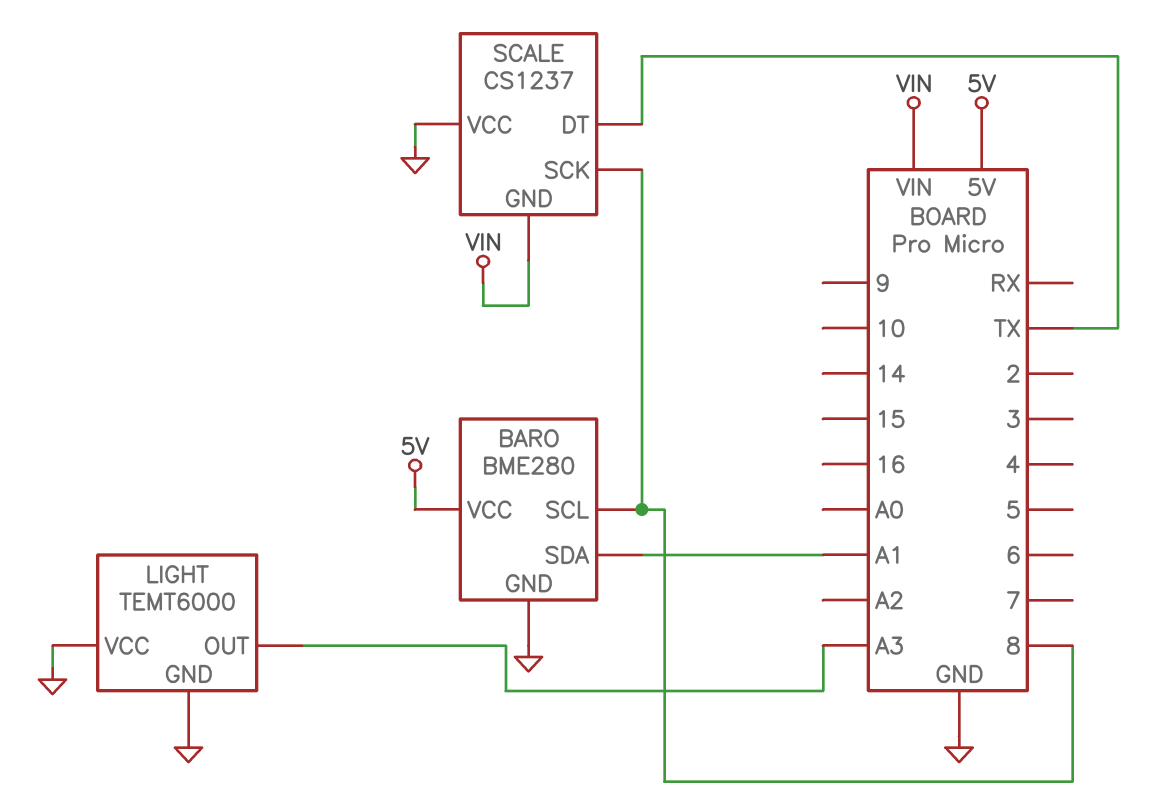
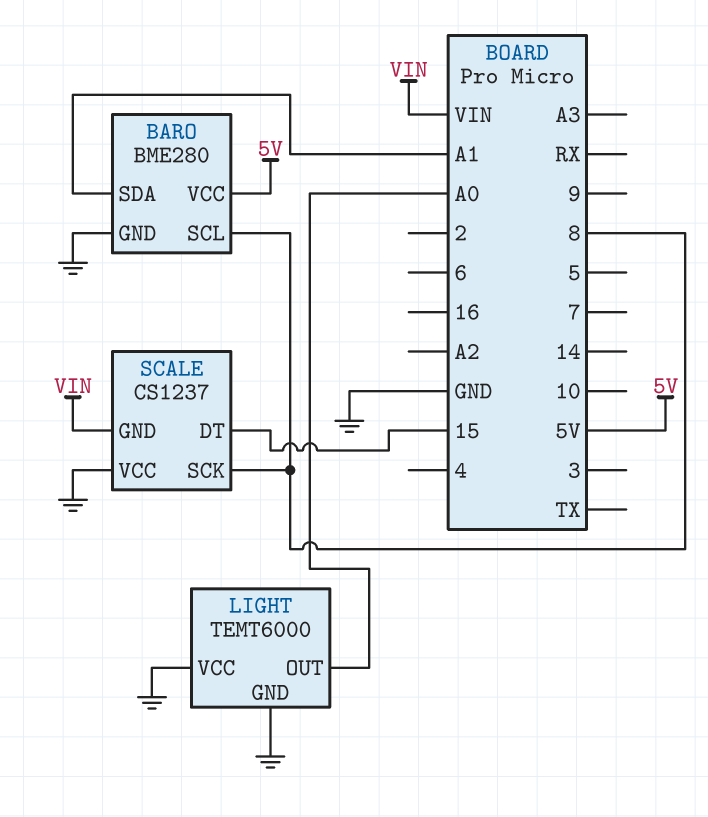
LIGHT pin OUT: A3 -> A0
SCALE pin DT: TX -> 15

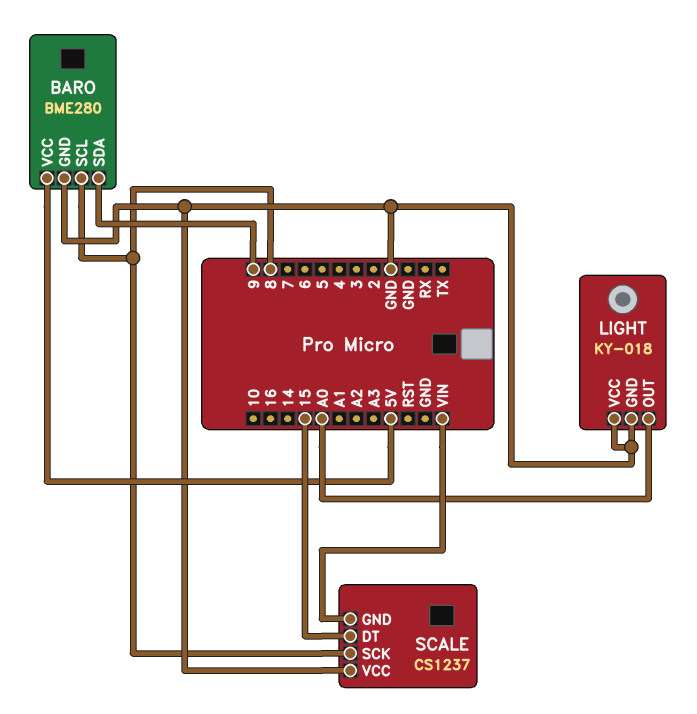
BARO pin SDA: A1 -> 9
LIGHT: TEMT6000 -> KY-018

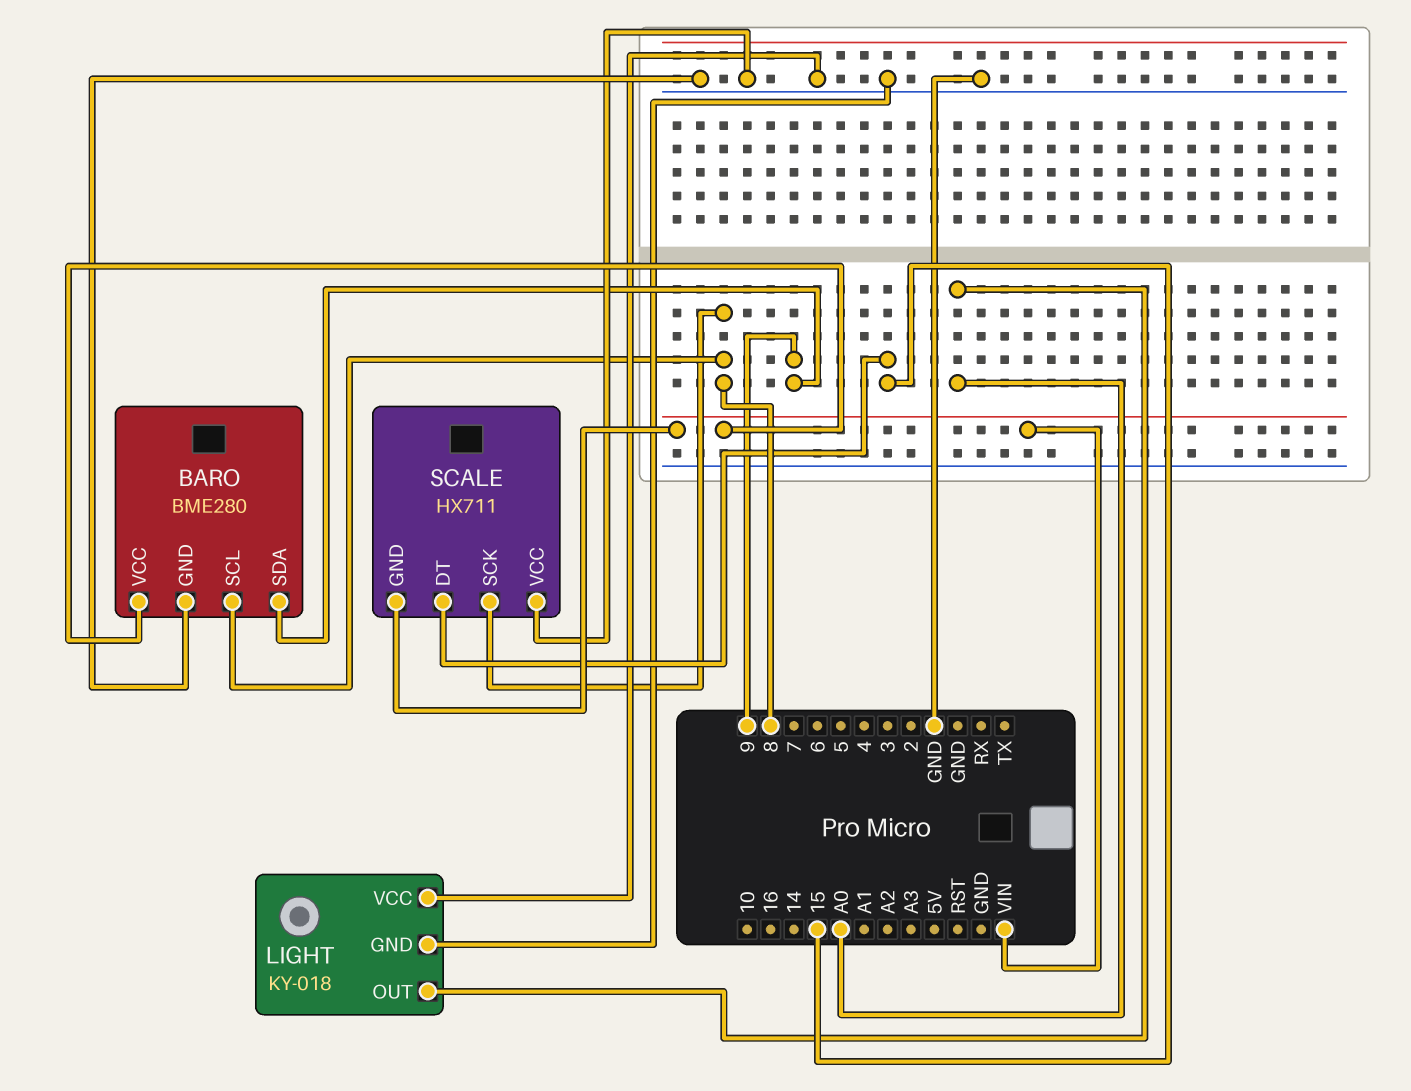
BARO pin VCC: 5V -> VIN
SCALE: CS1237 -> HX711

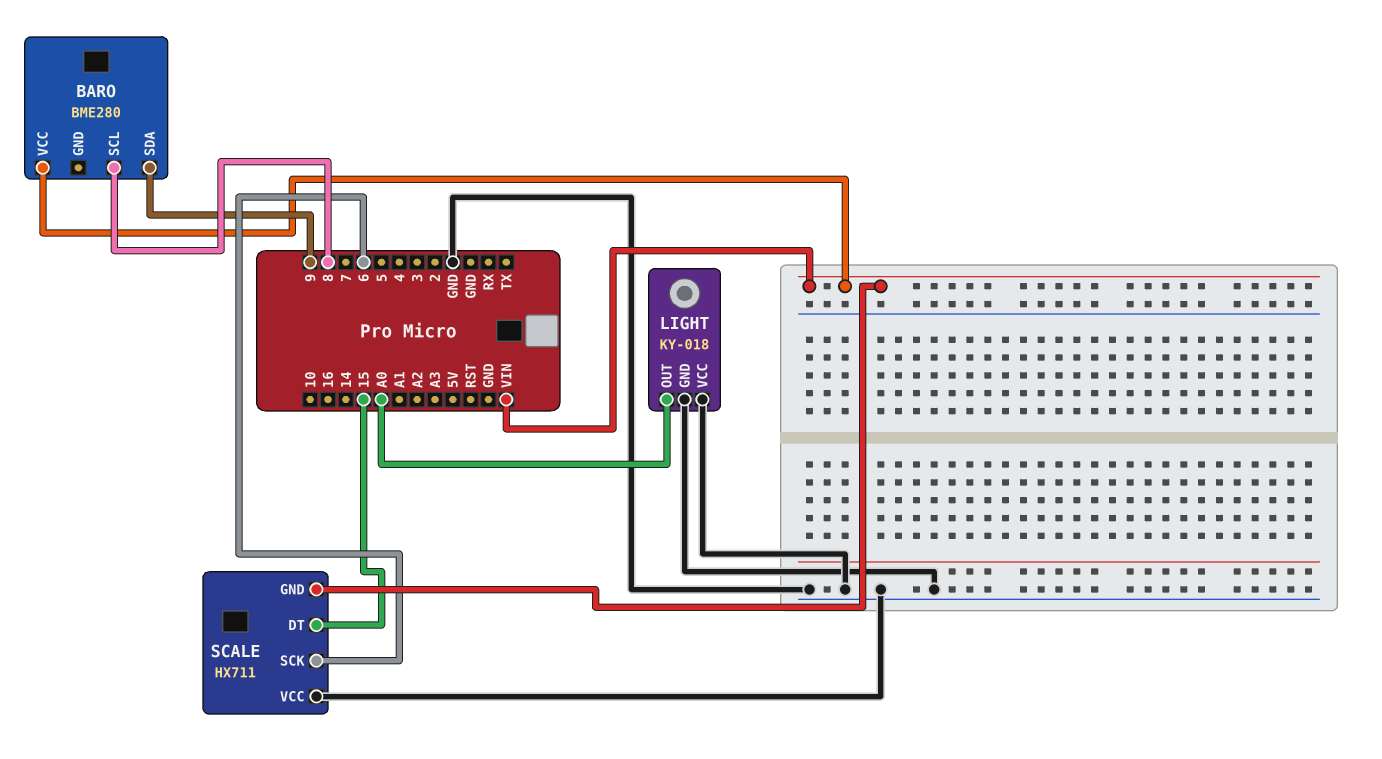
BARO pin GND: GND -> none
SCALE pin SCK: 8 -> 6

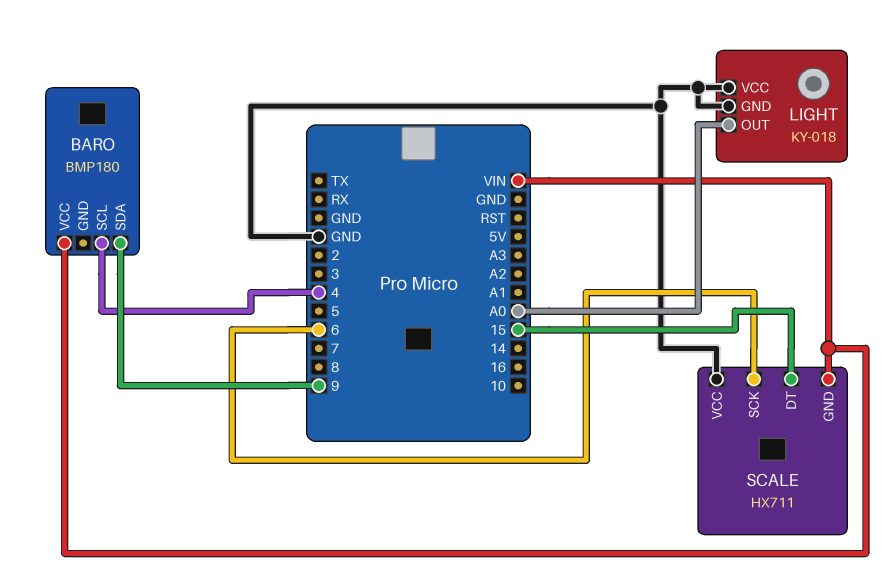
BARO: BME280 -> BMP180
BARO pin SCL: 8 -> 4

